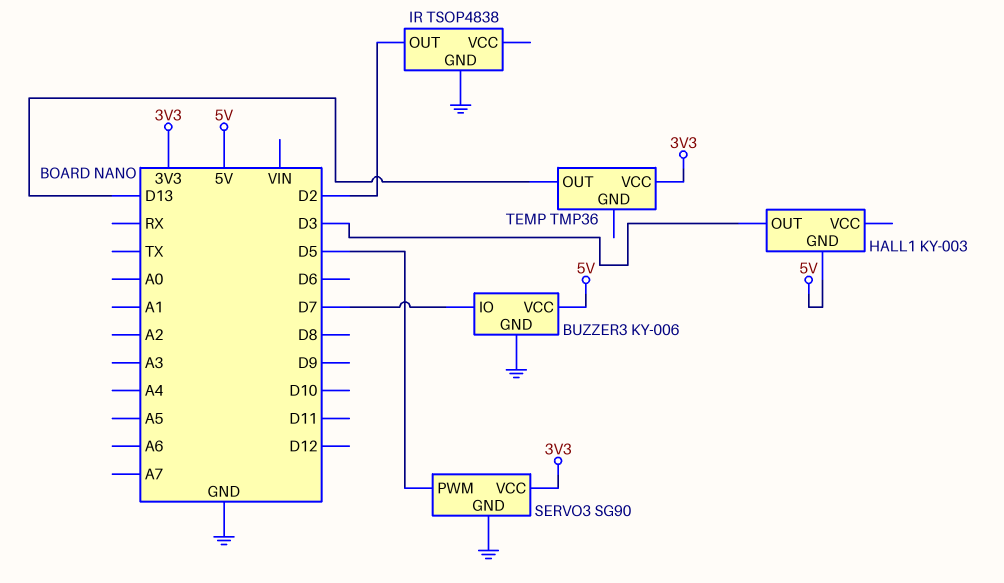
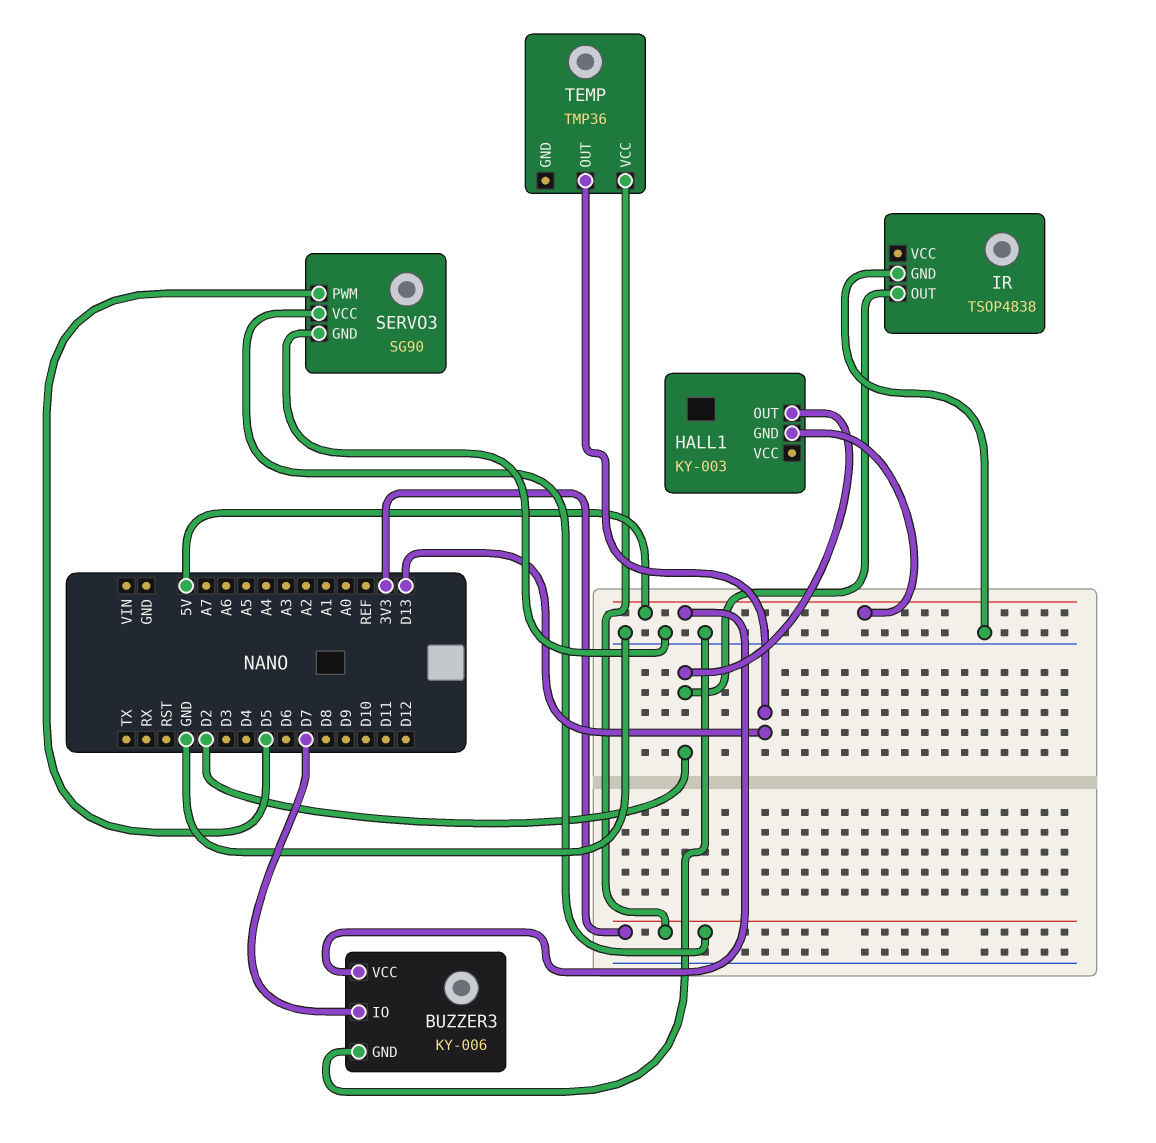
HALL1 pin OUT: D3 -> D2

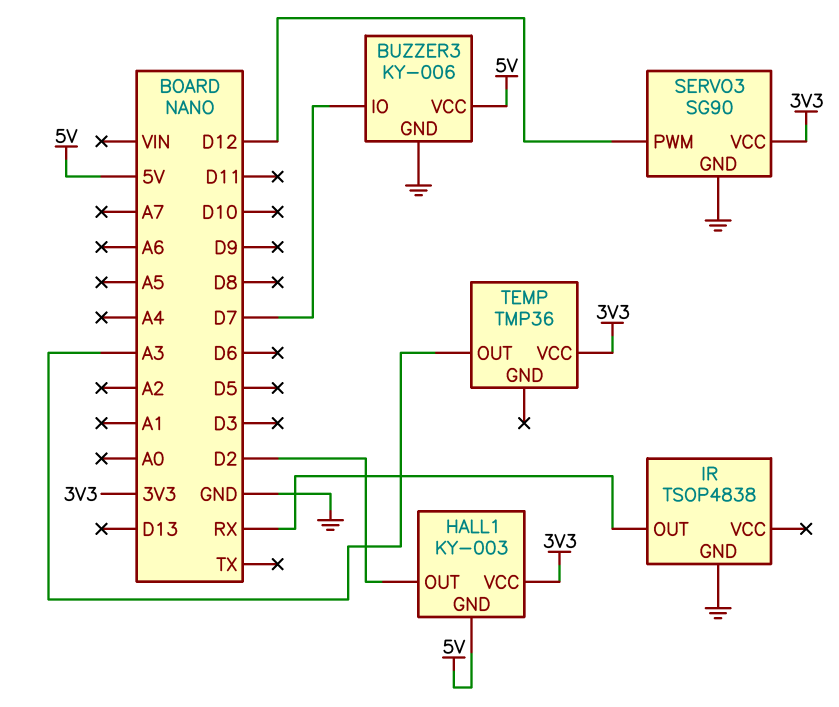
HALL1 pin VCC: none -> 3V3
IR pin OUT: D2 -> RX
SERVO3 pin PWM: D5 -> D12
TEMP pin OUT: D13 -> A3

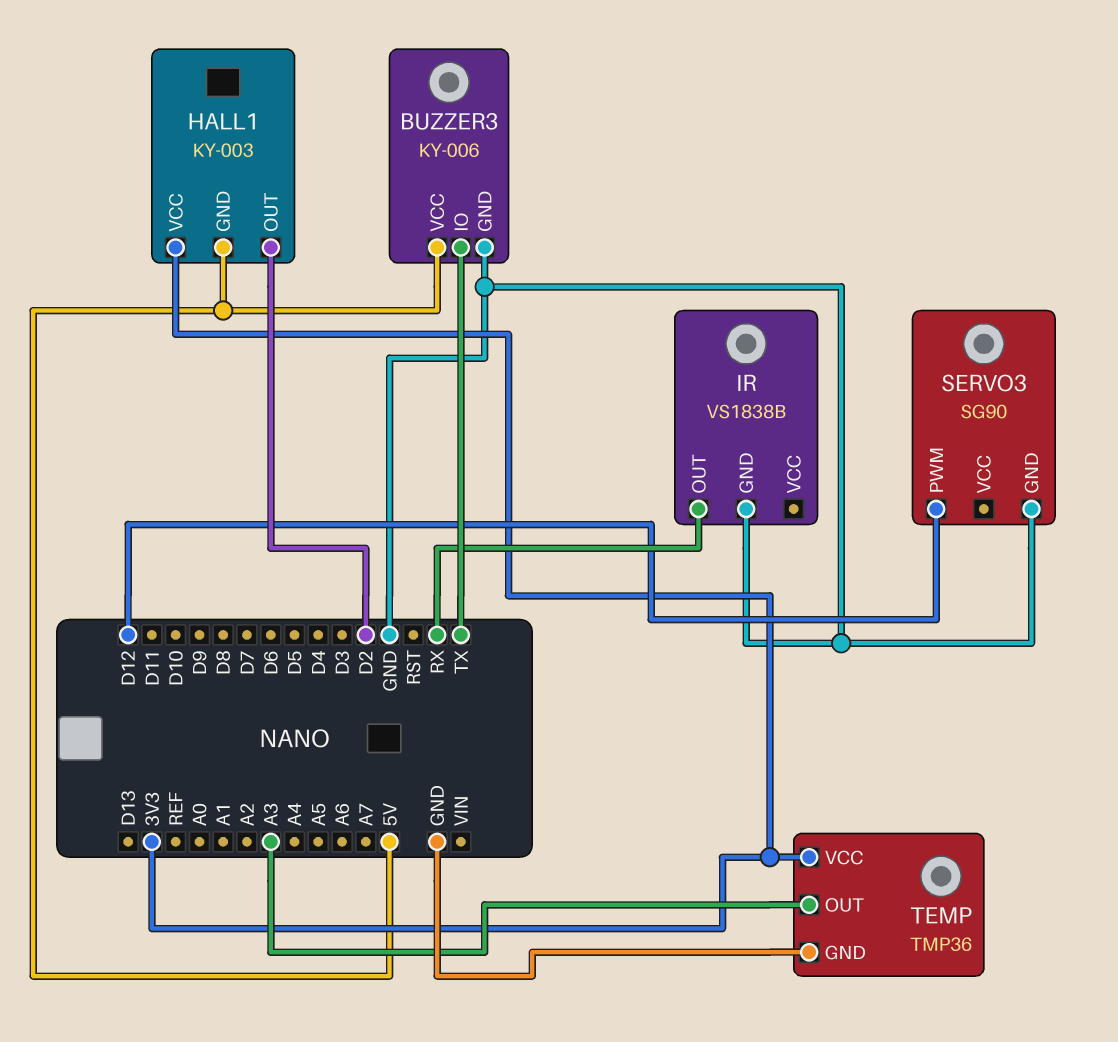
BUZZER3 pin IO: D7 -> TX
IR: TSOP4838 -> VS1838B
SERVO3 pin VCC: 3V3 -> none
TEMP pin GND: none -> GND

